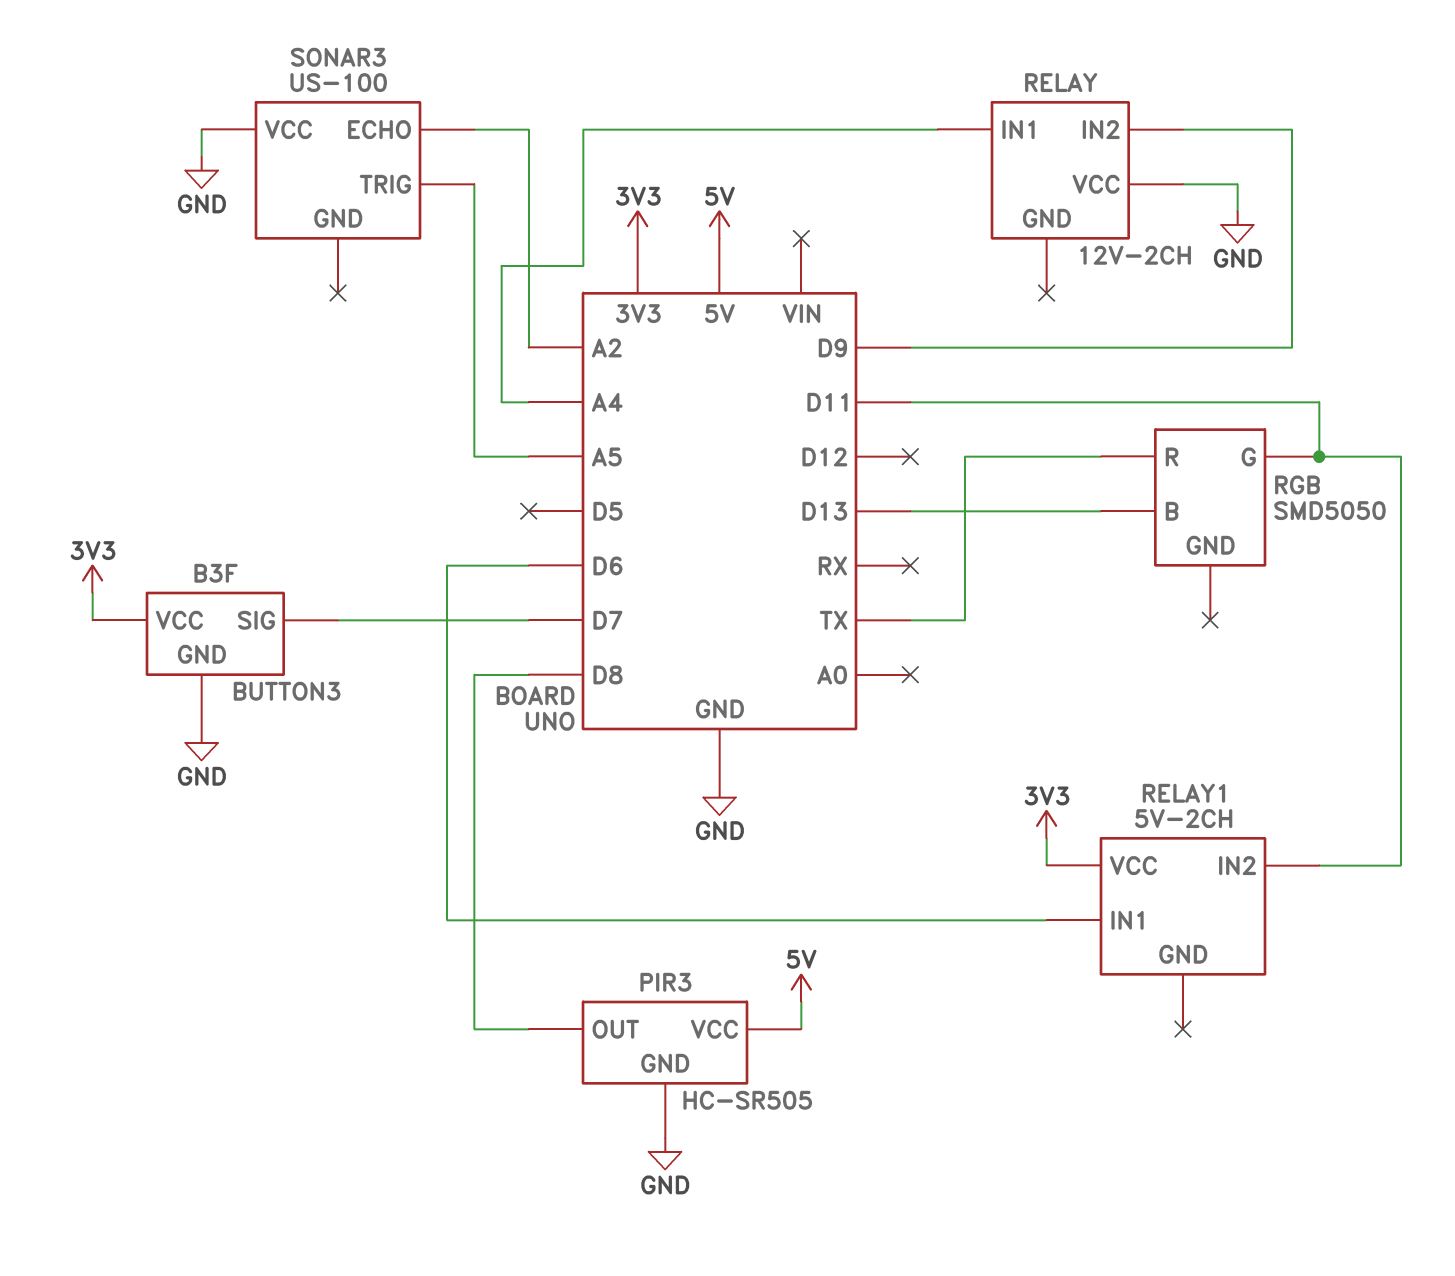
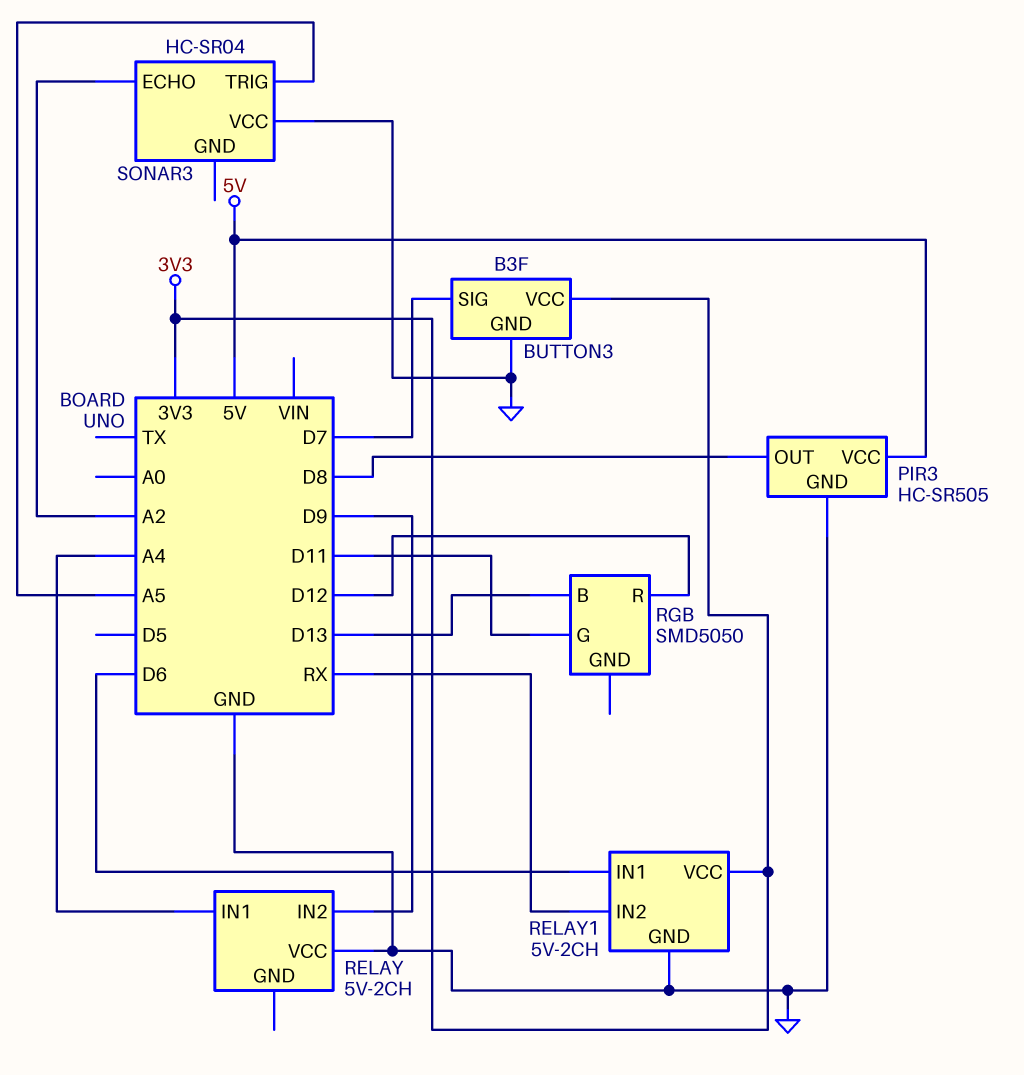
RELAY: 12V-2CH -> 5V-2CH
RELAY1 pin GND: none -> GND
RELAY1 pin IN2: D11 -> RX
RGB pin R: TX -> D12
SONAR3: US-100 -> HC-SR04

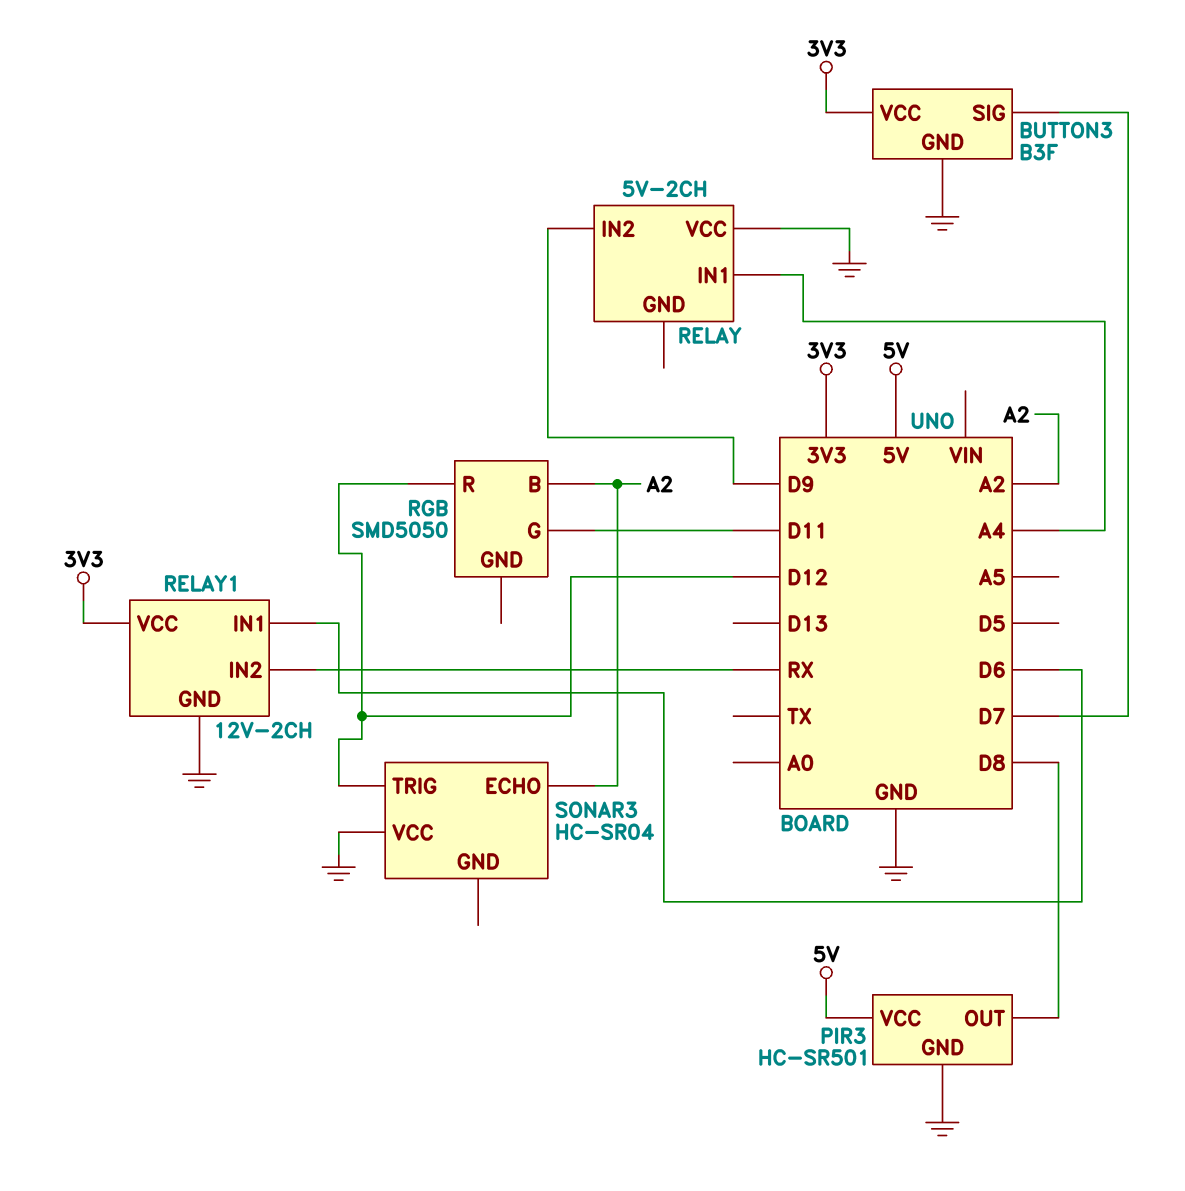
PIR3: HC-SR505 -> HC-SR501
RELAY1: 5V-2CH -> 12V-2CH
RGB pin B: D13 -> A2
SONAR3 pin TRIG: A5 -> D12

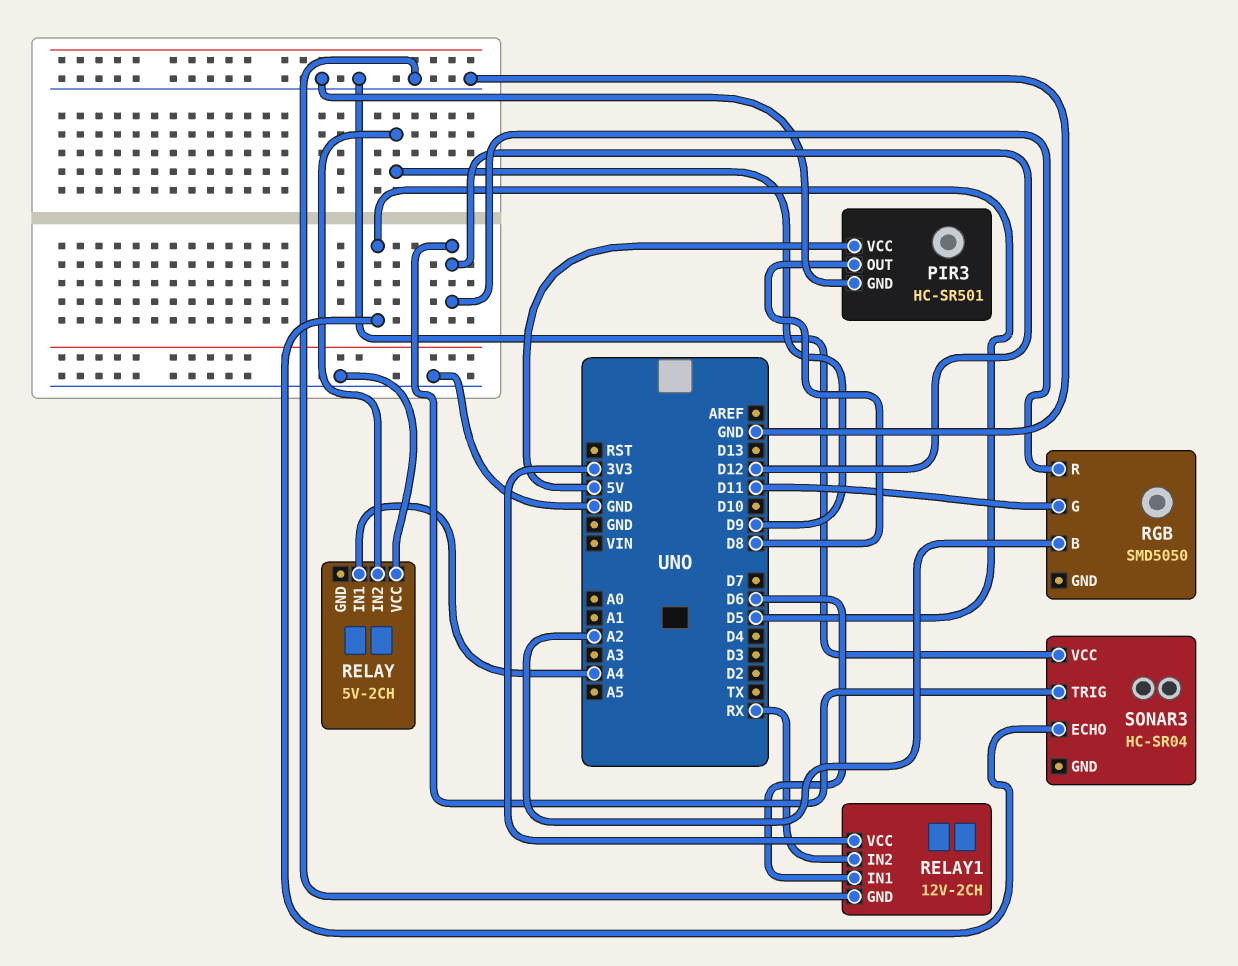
BUTTON3: B3F -> none
BUTTON3 pin GND: GND -> none
BUTTON3 pin SIG: D7 -> none
BUTTON3 pin VCC: 3V3 -> none
SONAR3 pin ECHO: A2 -> D5

